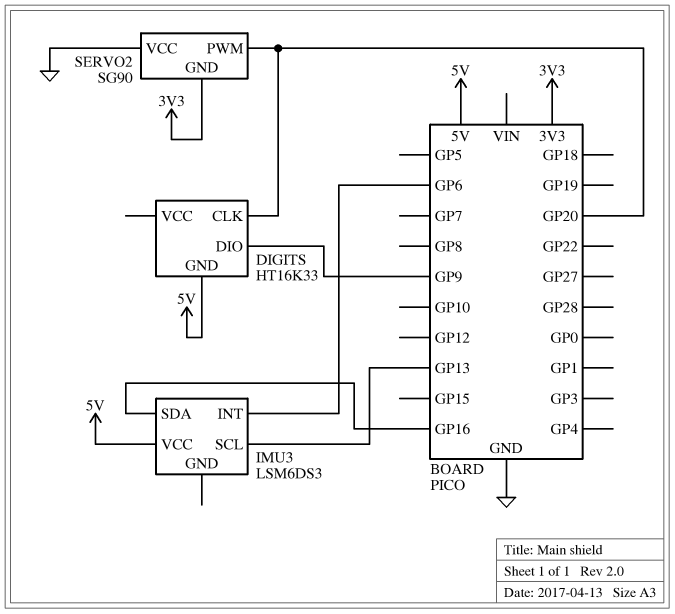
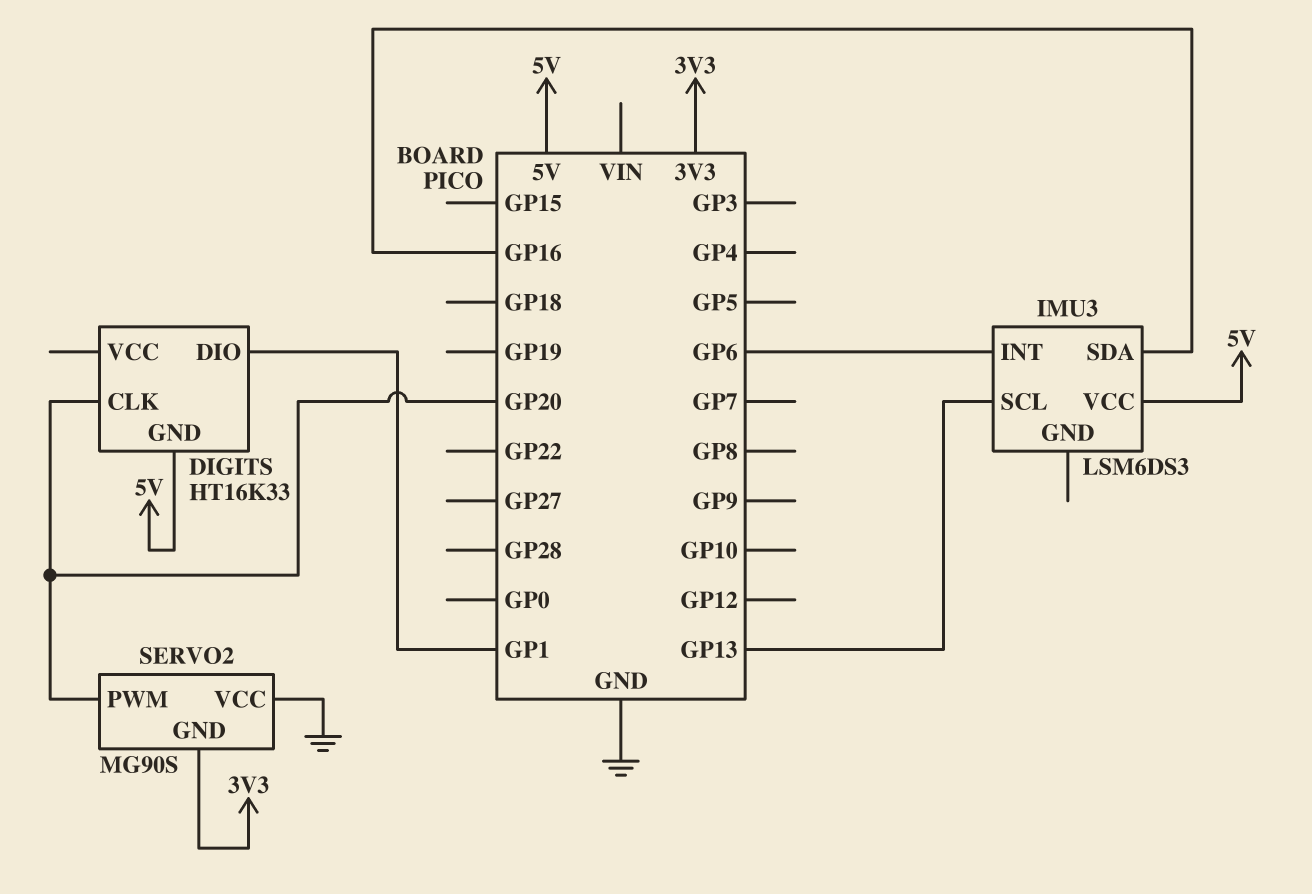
DIGITS pin DIO: GP9 -> GP1
SERVO2: SG90 -> MG90S

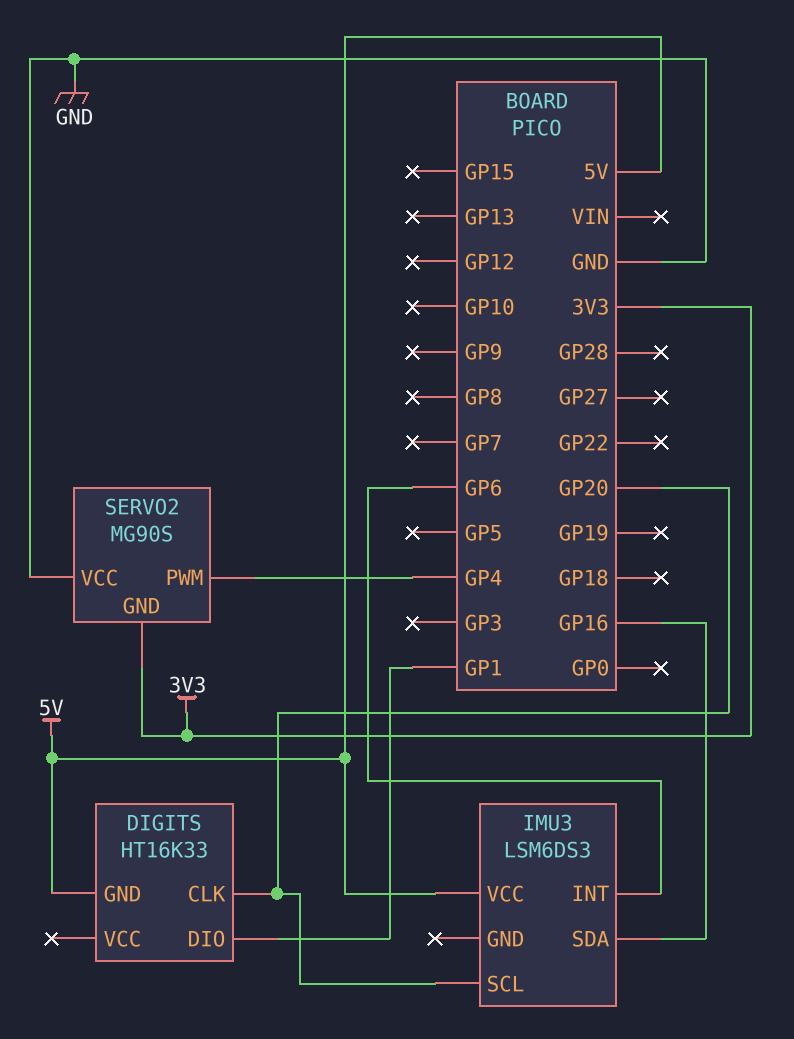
IMU3 pin SCL: GP13 -> GP20
SERVO2 pin PWM: GP20 -> GP4

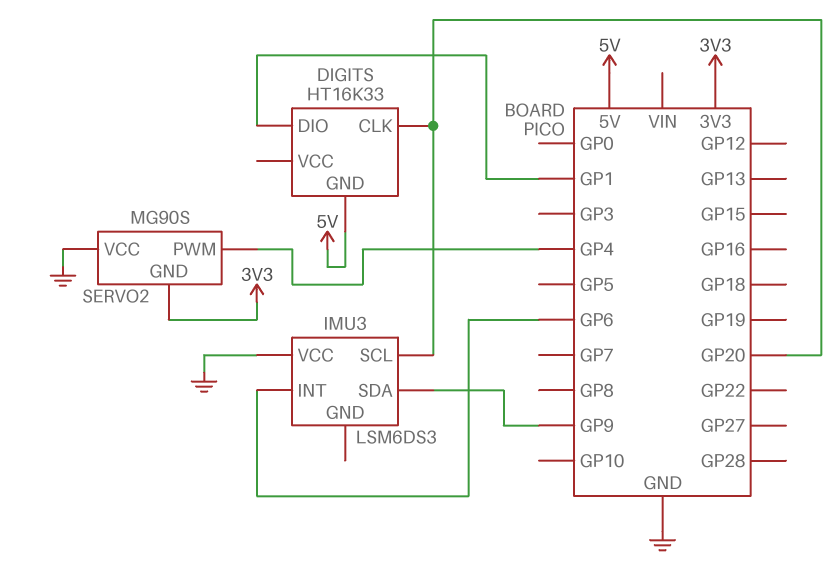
IMU3 pin SDA: GP16 -> GP9
IMU3 pin VCC: 5V -> GND

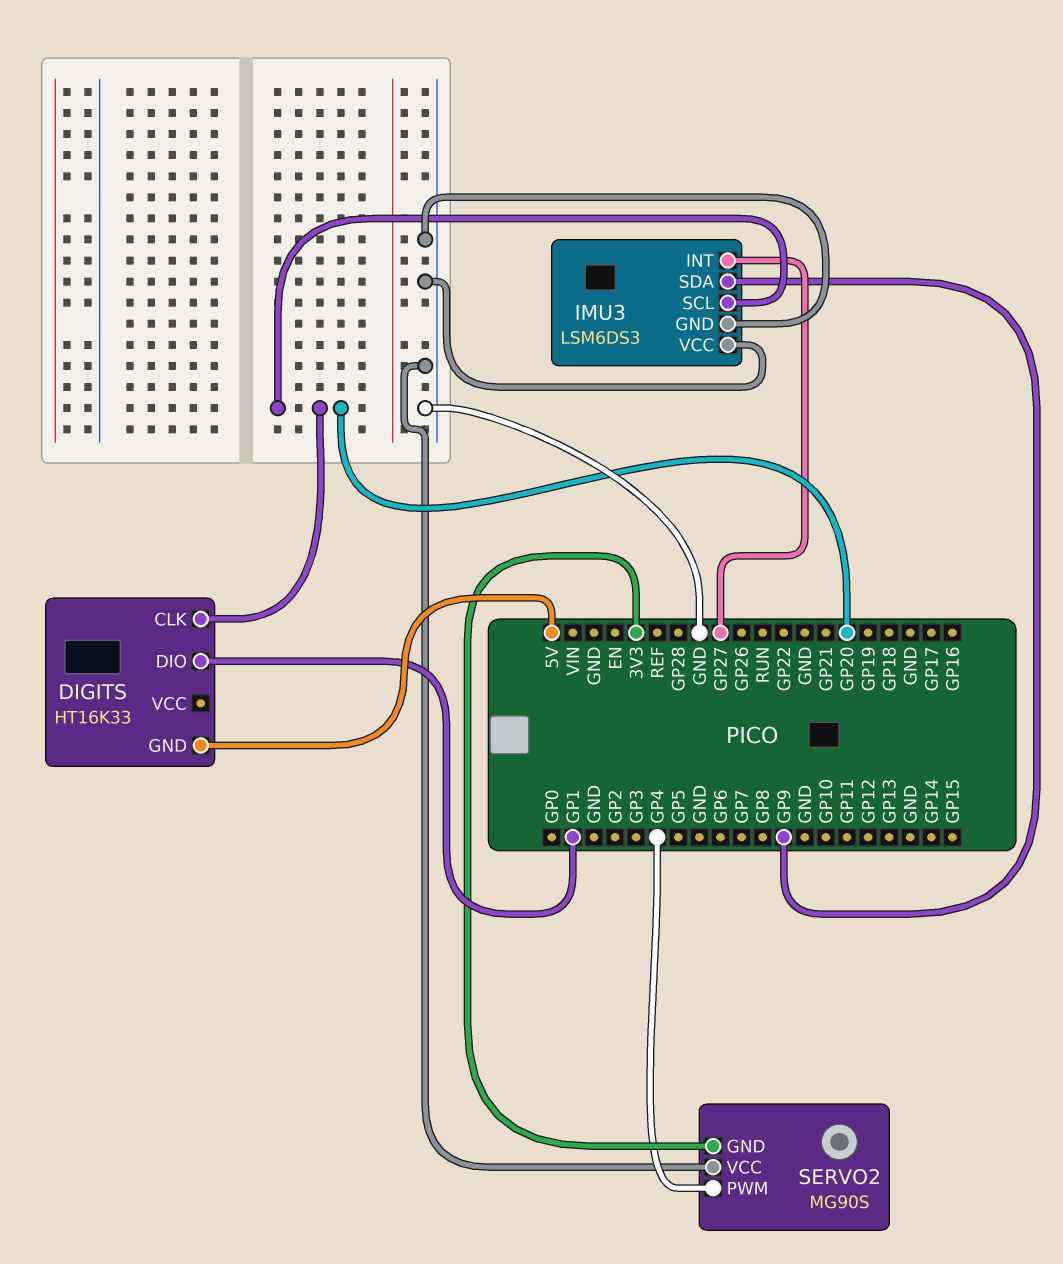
IMU3 pin GND: none -> GND
IMU3 pin INT: GP6 -> GP27

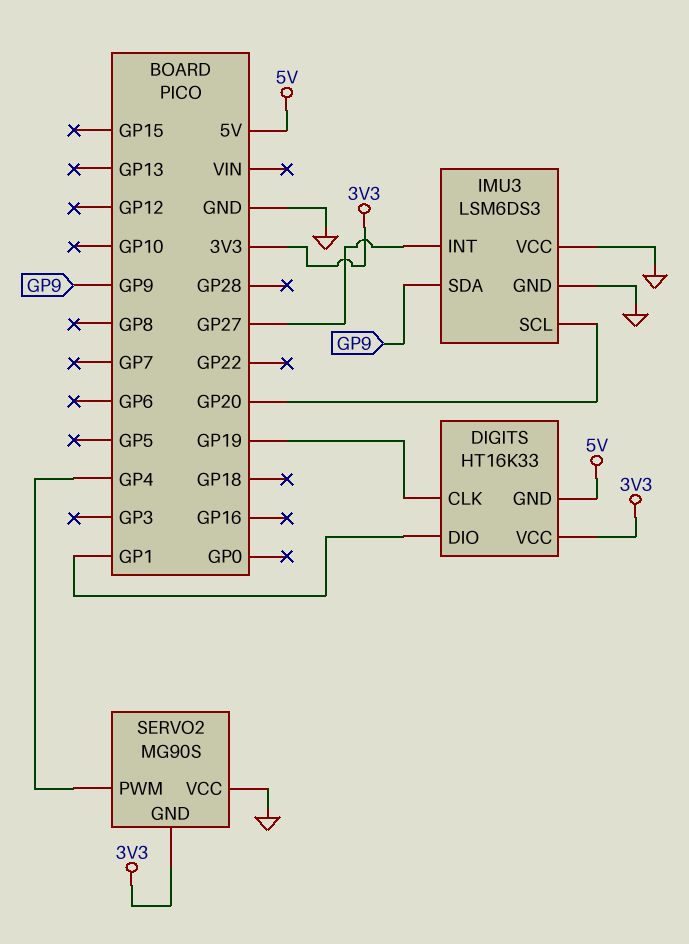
DIGITS pin CLK: GP20 -> GP19
DIGITS pin VCC: none -> 3V3

